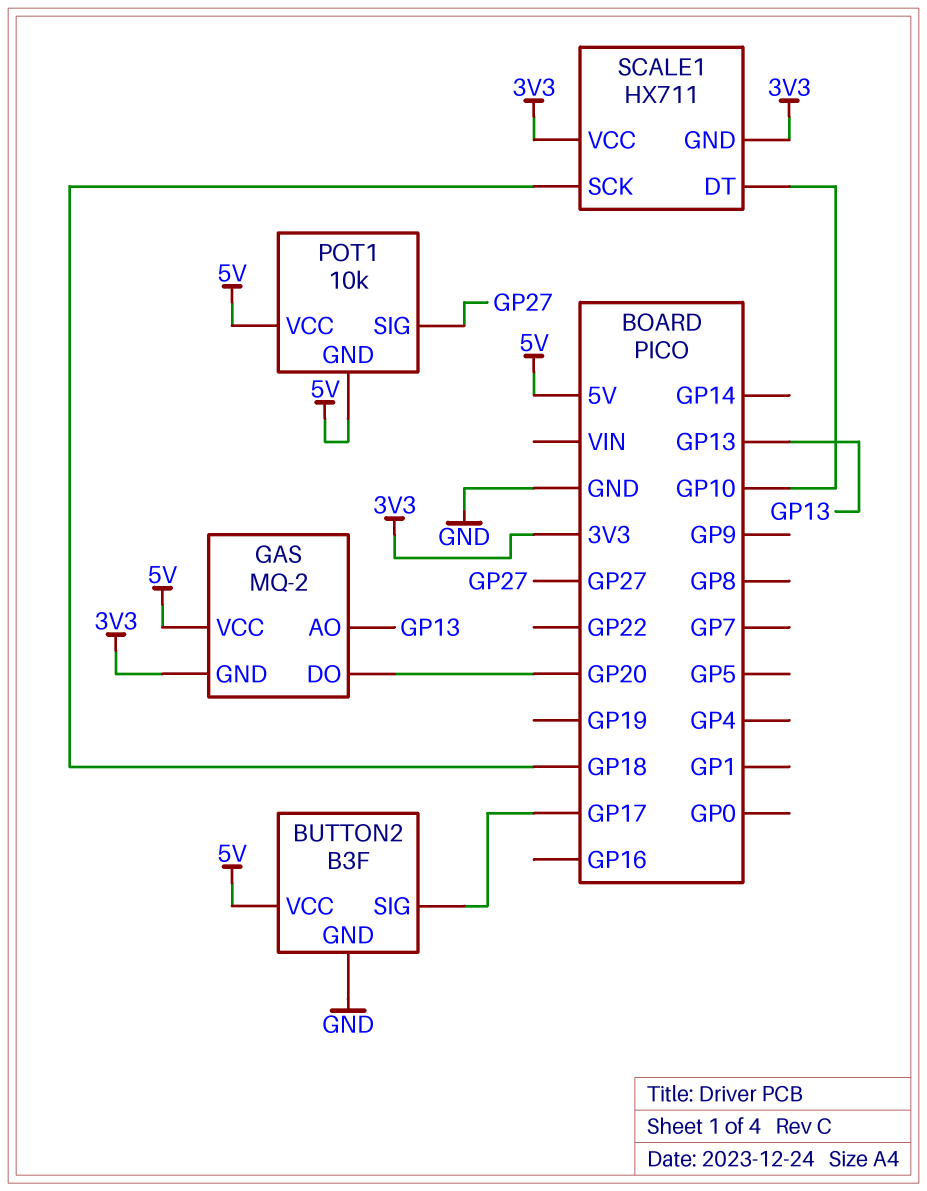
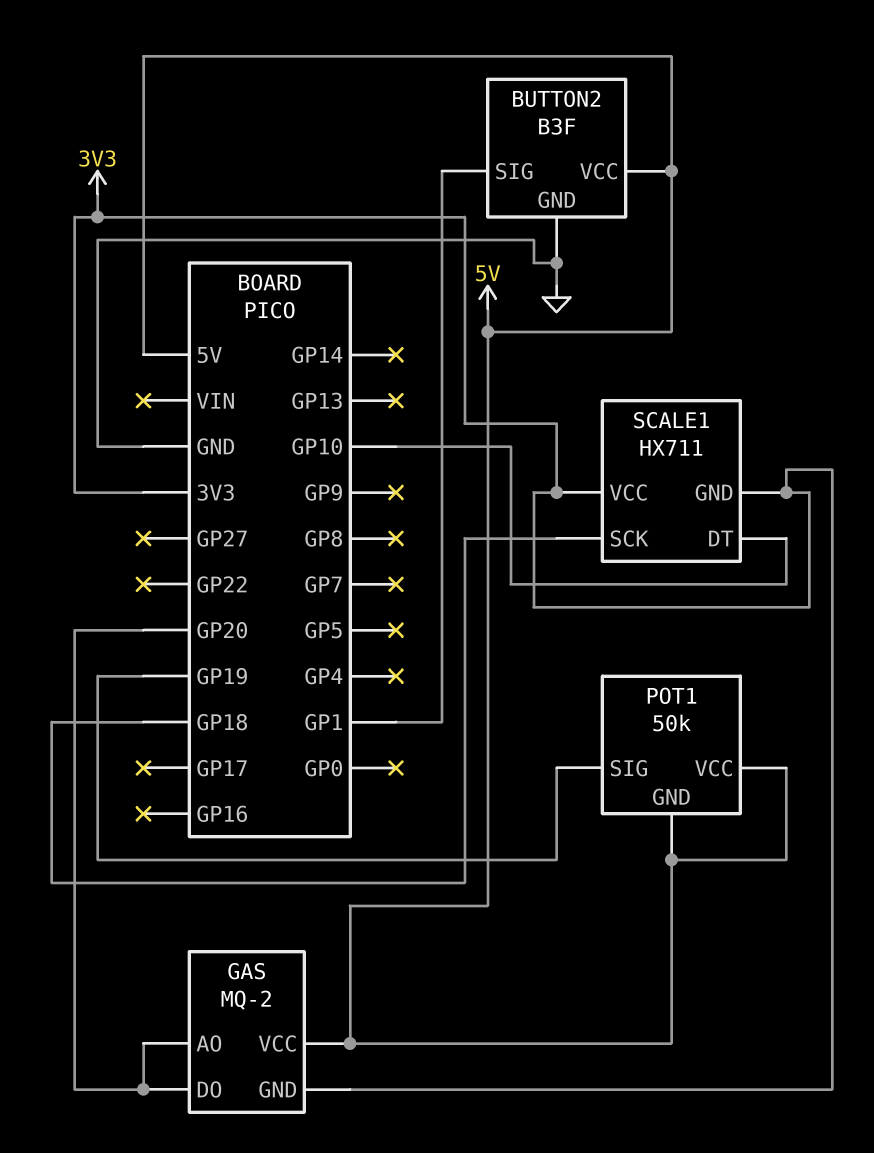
BUTTON2 pin SIG: GP17 -> GP1
GAS pin AO: GP13 -> GP20
POT1: 10k -> 50k
POT1 pin SIG: GP27 -> GP19

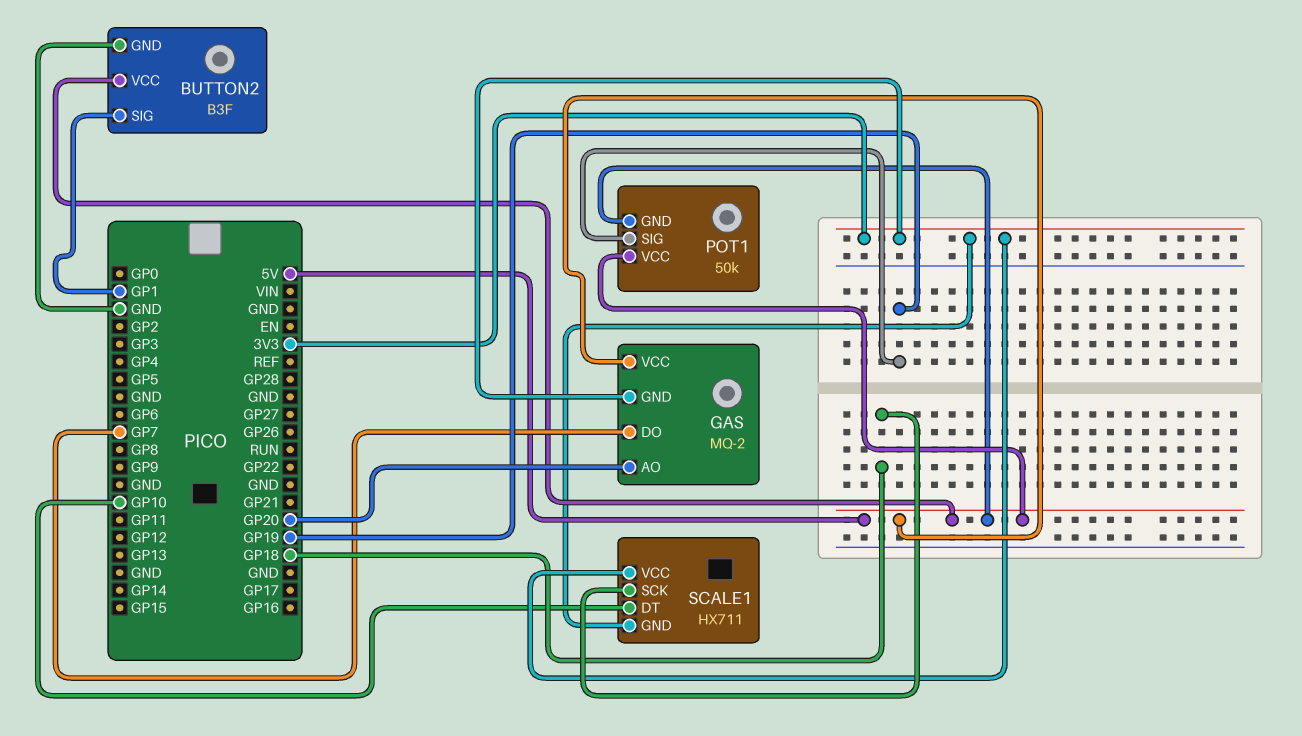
GAS pin DO: GP20 -> GP7

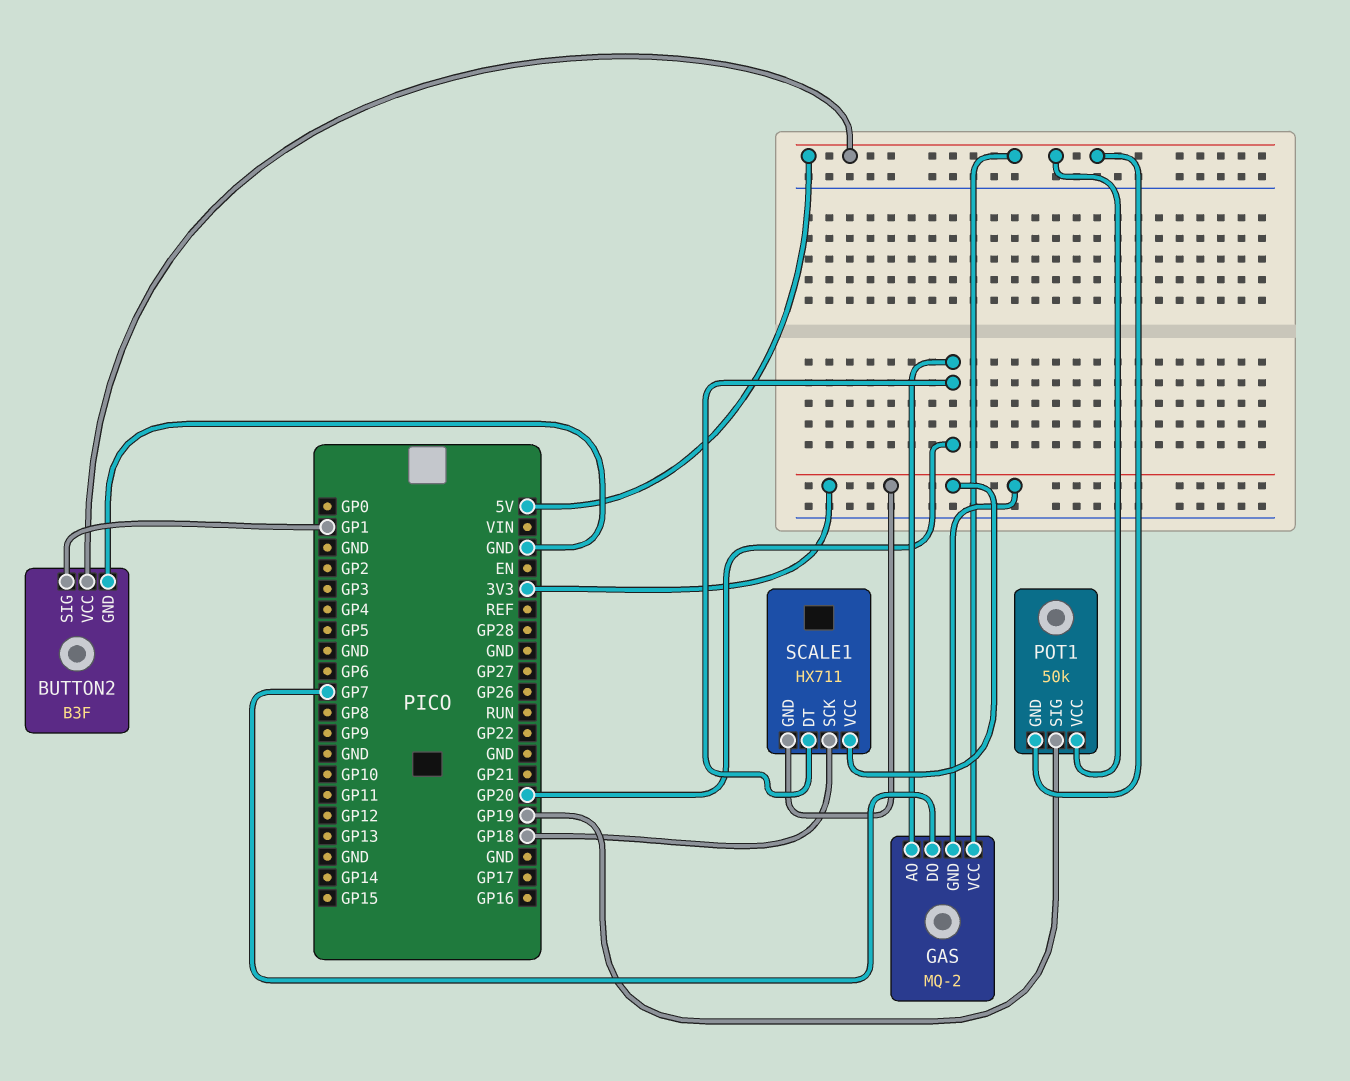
SCALE1 pin DT: GP10 -> GP20

